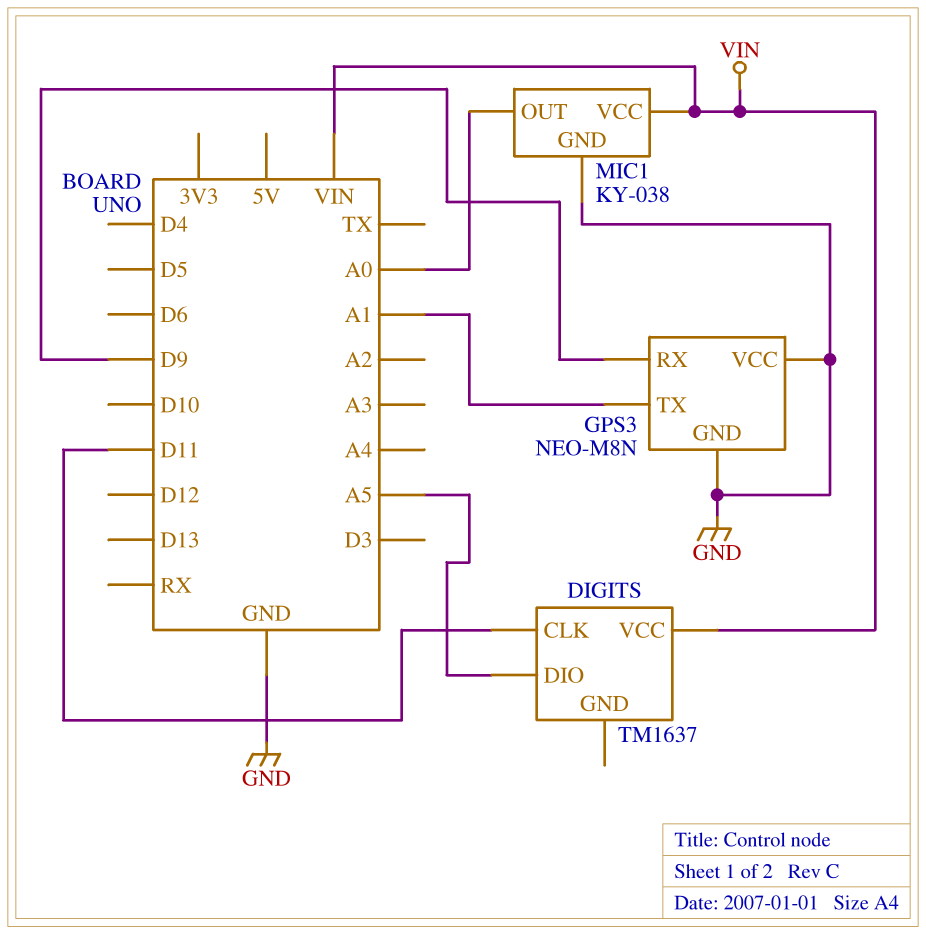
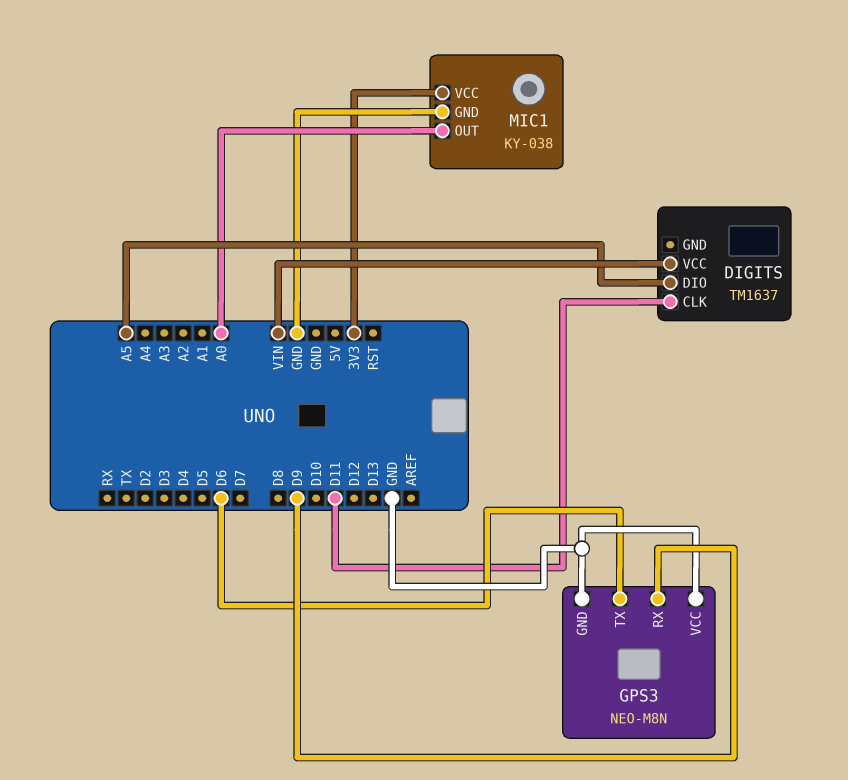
GPS3 pin TX: A1 -> D6
MIC1 pin VCC: VIN -> 3V3

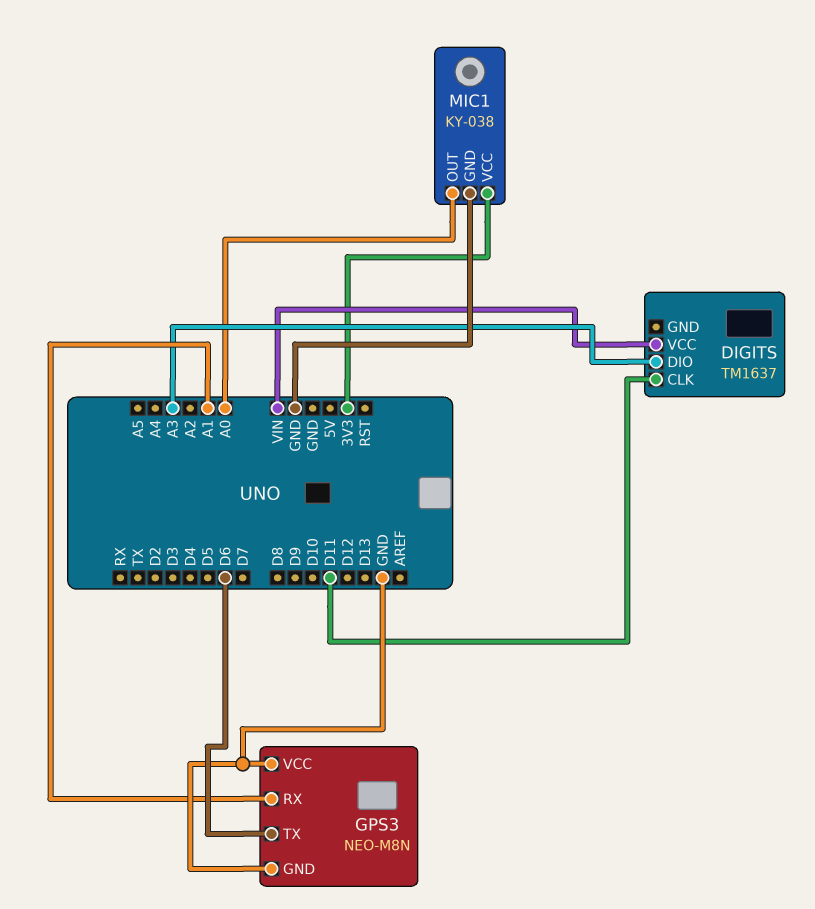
DIGITS pin DIO: A5 -> A3
GPS3 pin RX: D9 -> A1

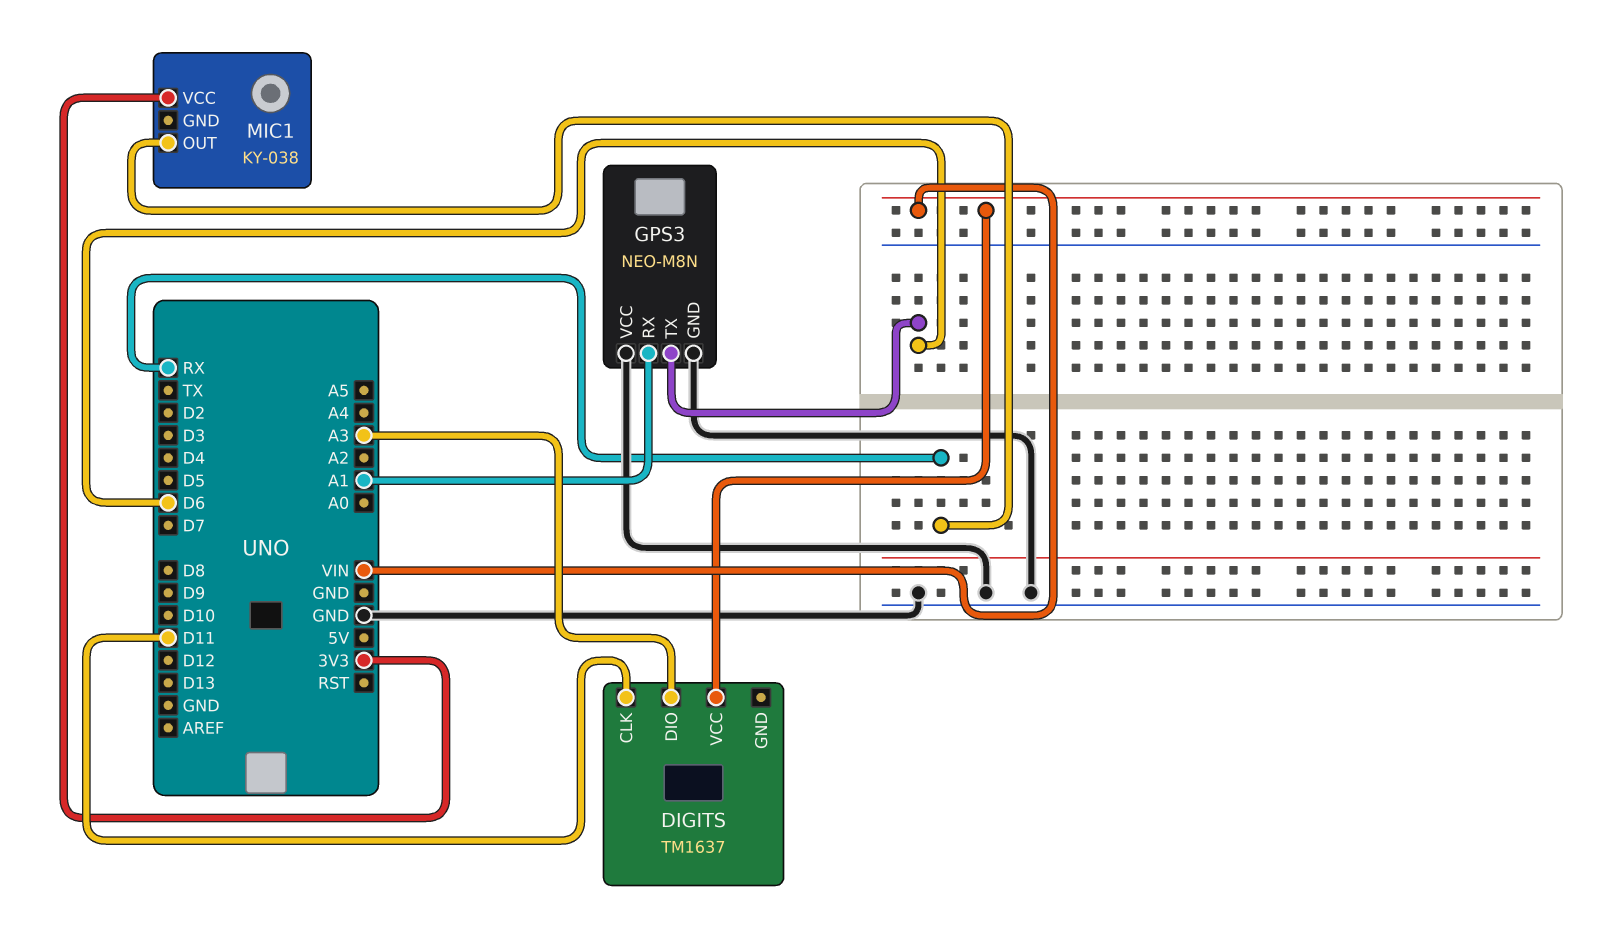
MIC1 pin GND: GND -> none
MIC1 pin OUT: A0 -> RX

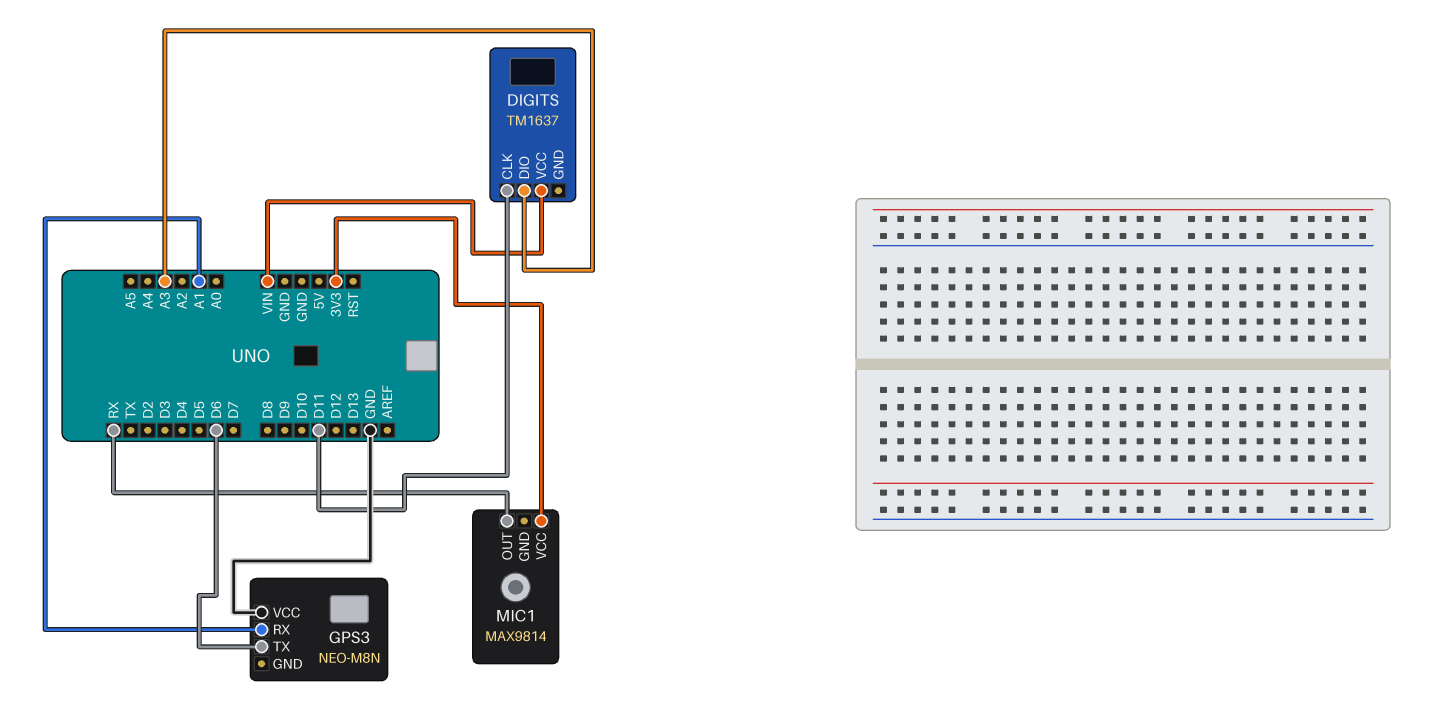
GPS3 pin GND: GND -> none
MIC1: KY-038 -> MAX9814

